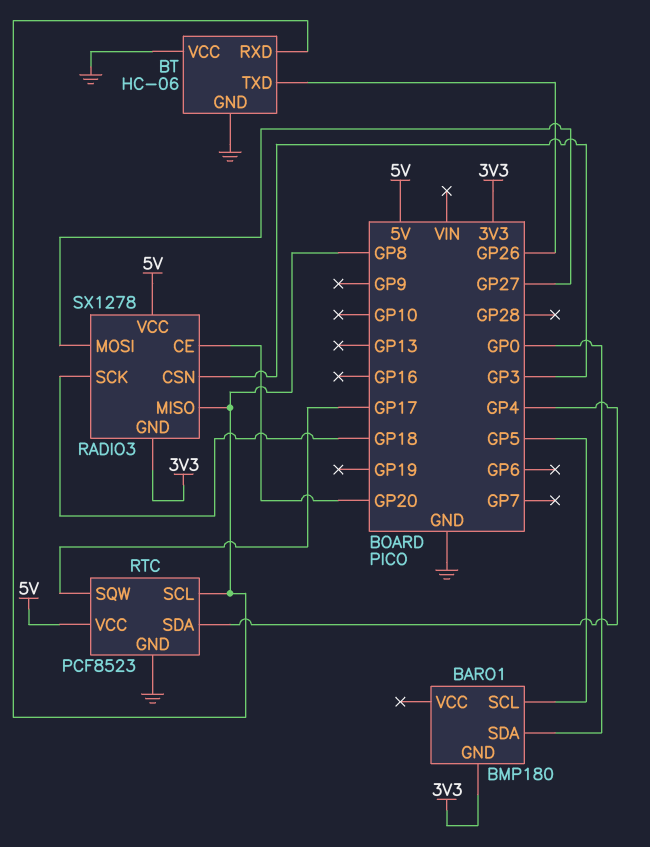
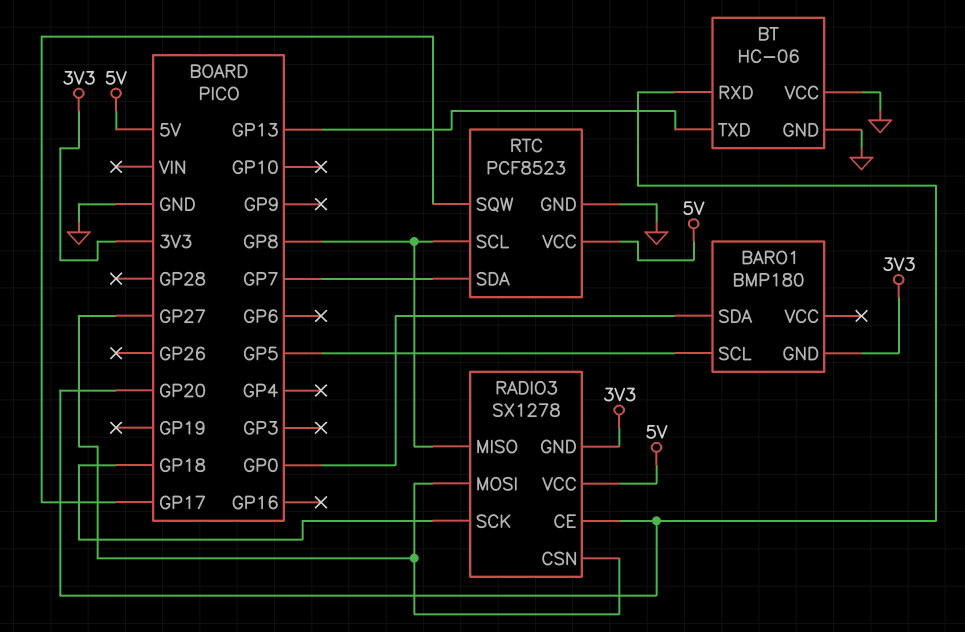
BT pin RXD: GP8 -> GP20
BT pin TXD: GP26 -> GP13
RADIO3 pin CSN: GP3 -> GP27
RTC pin SDA: GP4 -> GP7

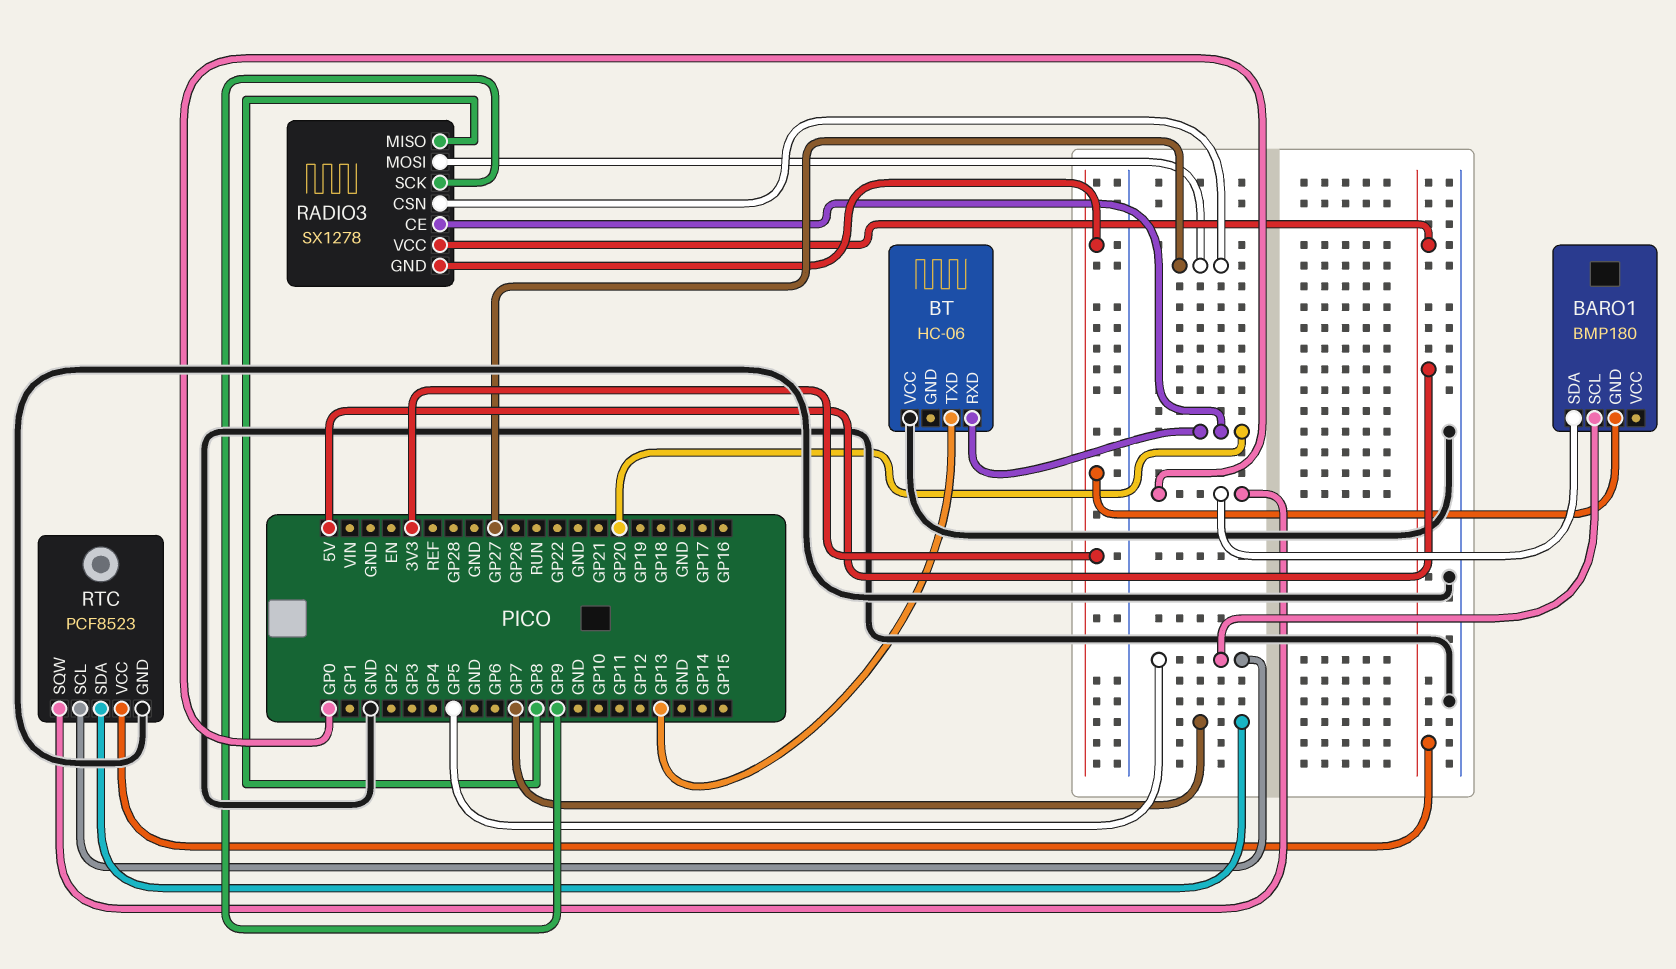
BT pin GND: GND -> none
RADIO3 pin SCK: GP18 -> GP9
RTC pin SCL: GP8 -> GP5
RTC pin SQW: GP17 -> GP0

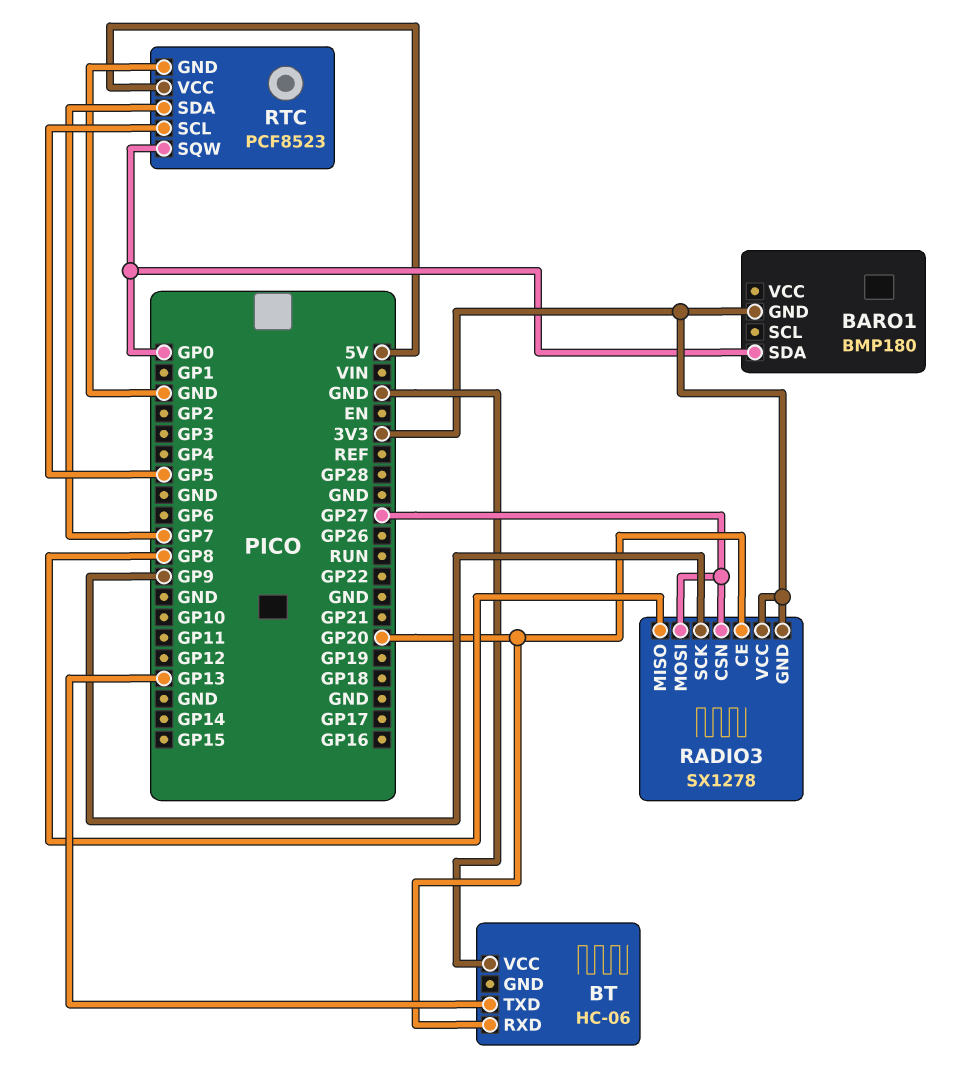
BARO1 pin SCL: GP5 -> none
RADIO3 pin VCC: 5V -> 3V3

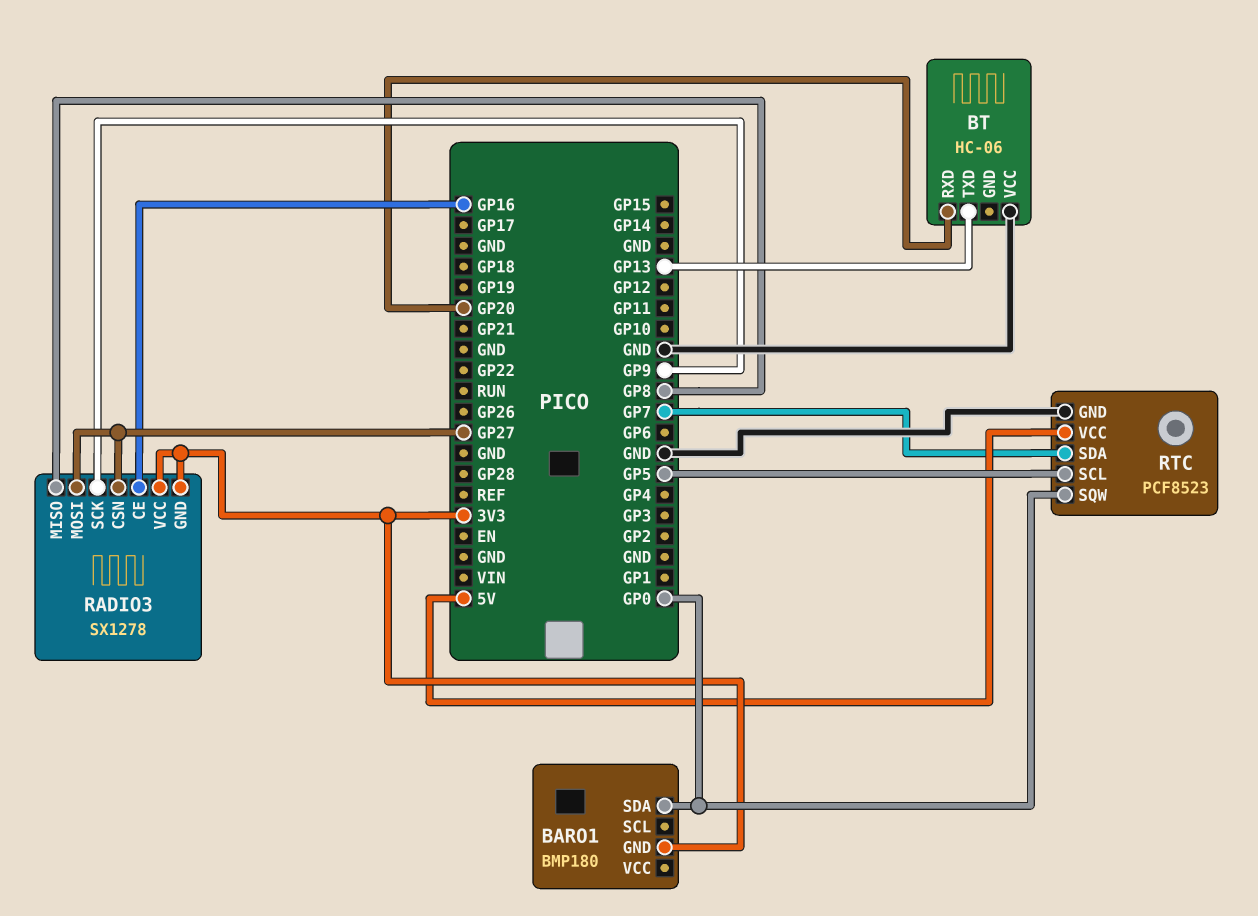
RADIO3 pin CE: GP20 -> GP16

